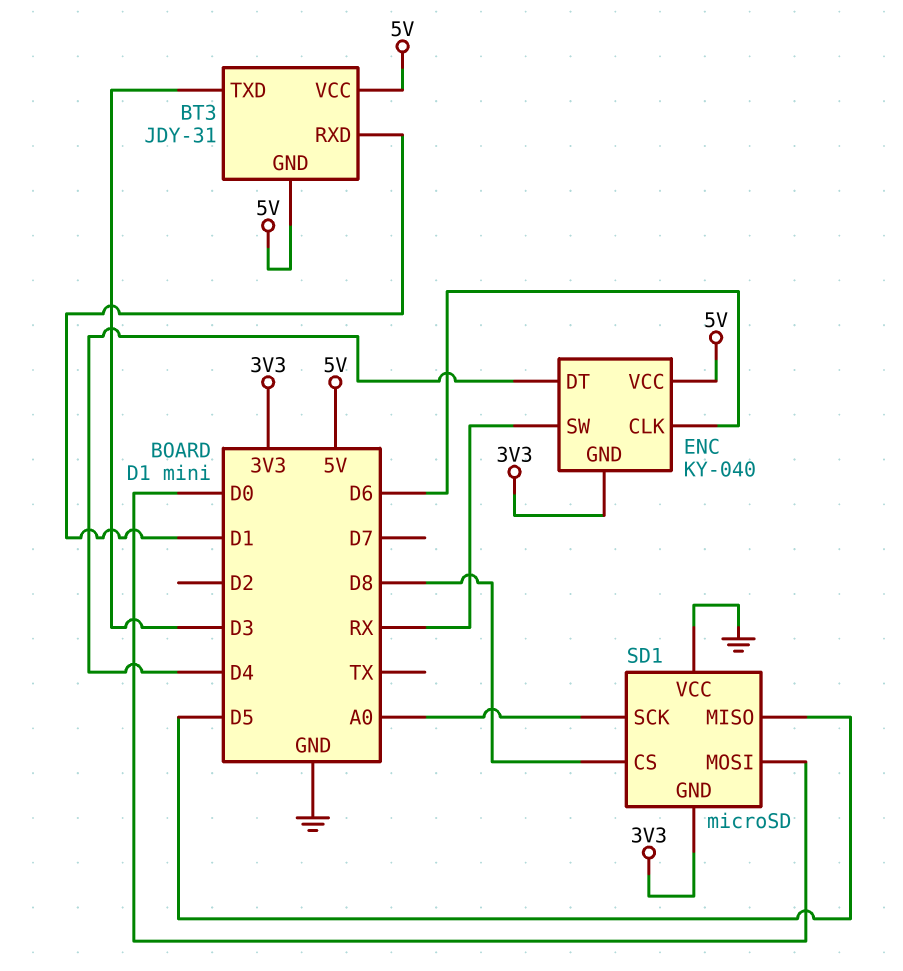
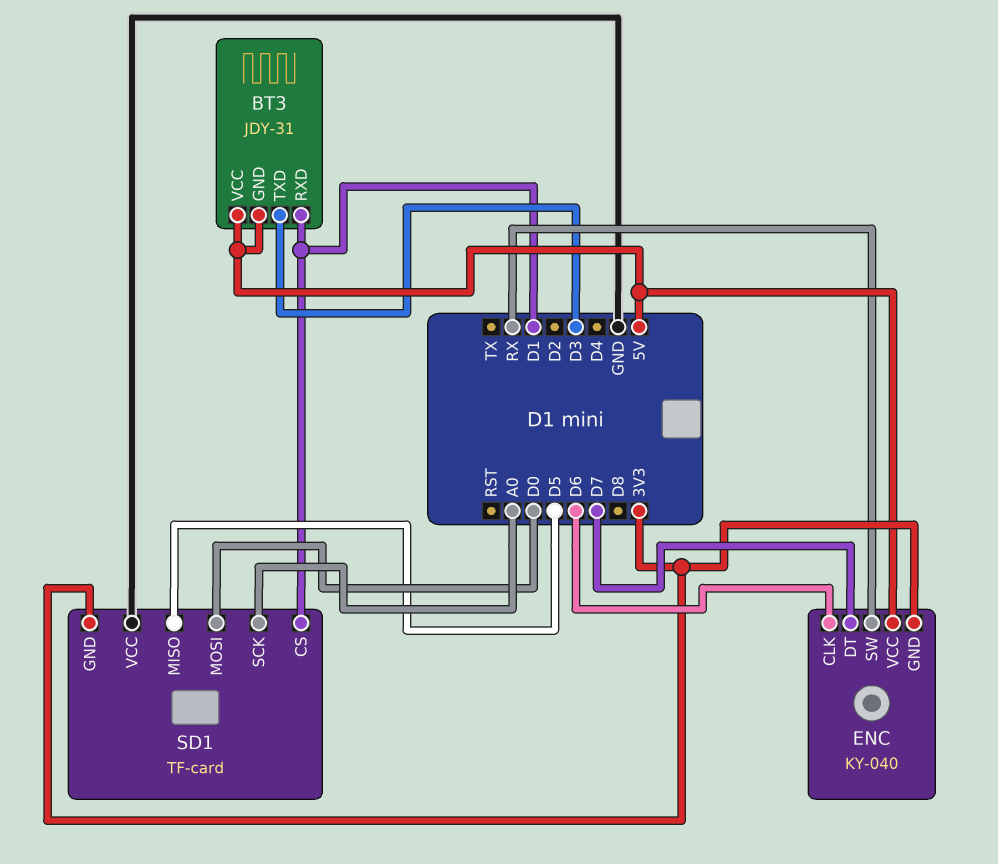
ENC pin DT: D4 -> D7
SD1: microSD -> TF-card
SD1 pin CS: D8 -> D1

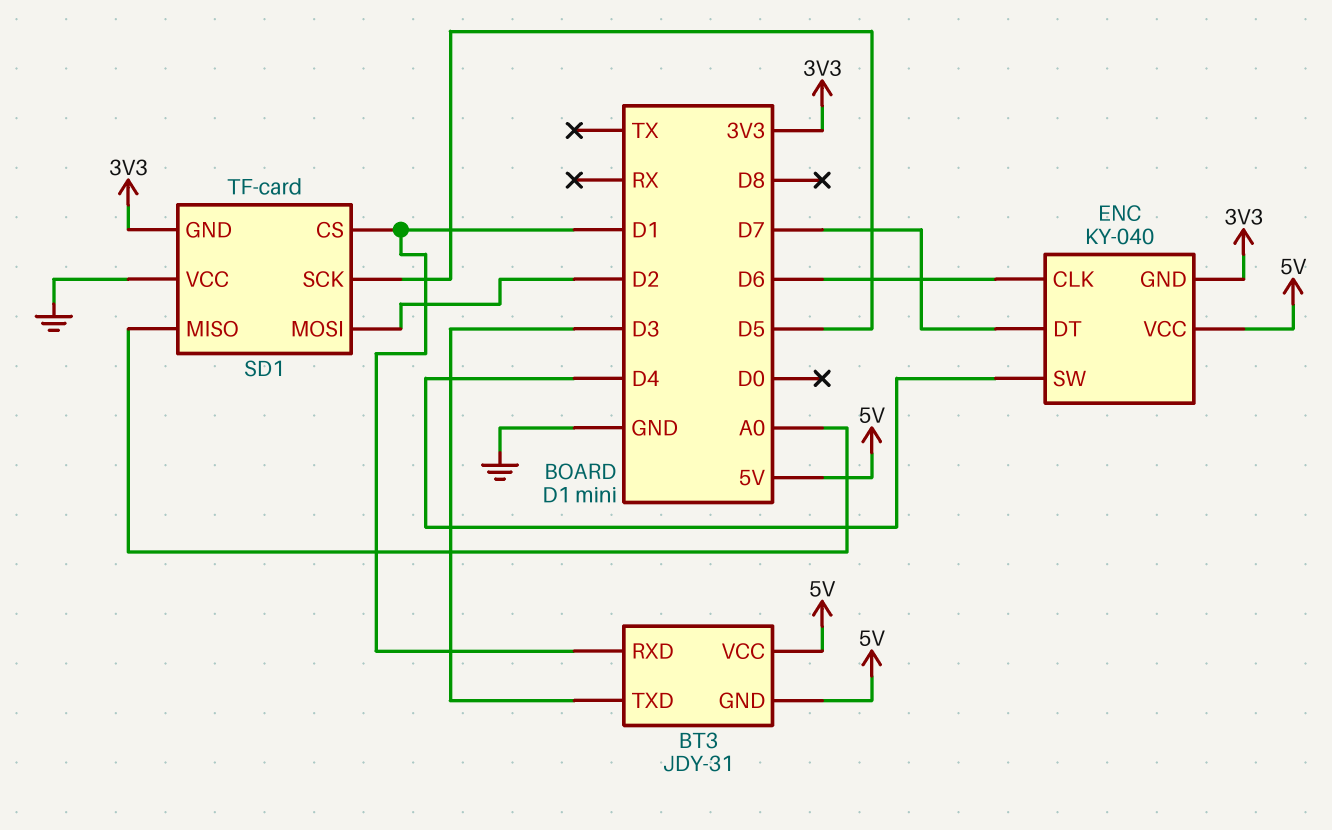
ENC pin SW: RX -> D4
SD1 pin MISO: D5 -> A0
SD1 pin MOSI: D0 -> D2
SD1 pin SCK: A0 -> D5

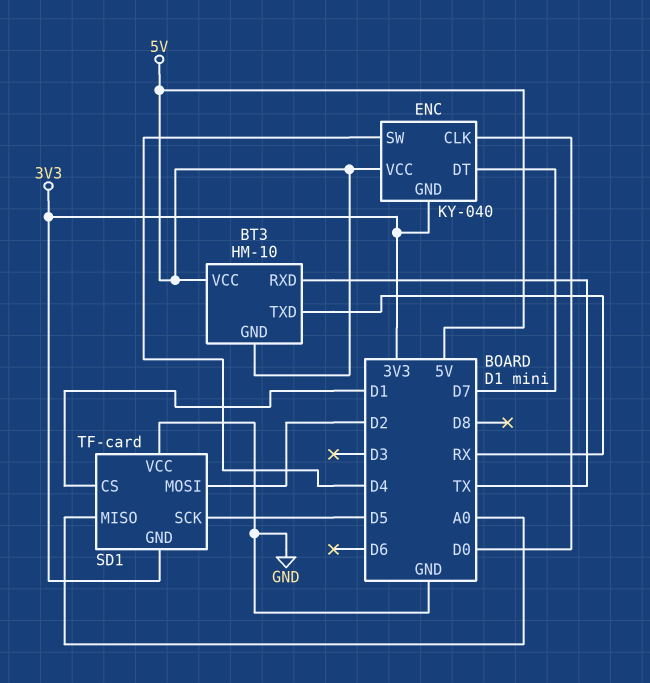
BT3: JDY-31 -> HM-10
BT3 pin RXD: D1 -> TX
BT3 pin TXD: D3 -> RX
ENC pin CLK: D6 -> D0

